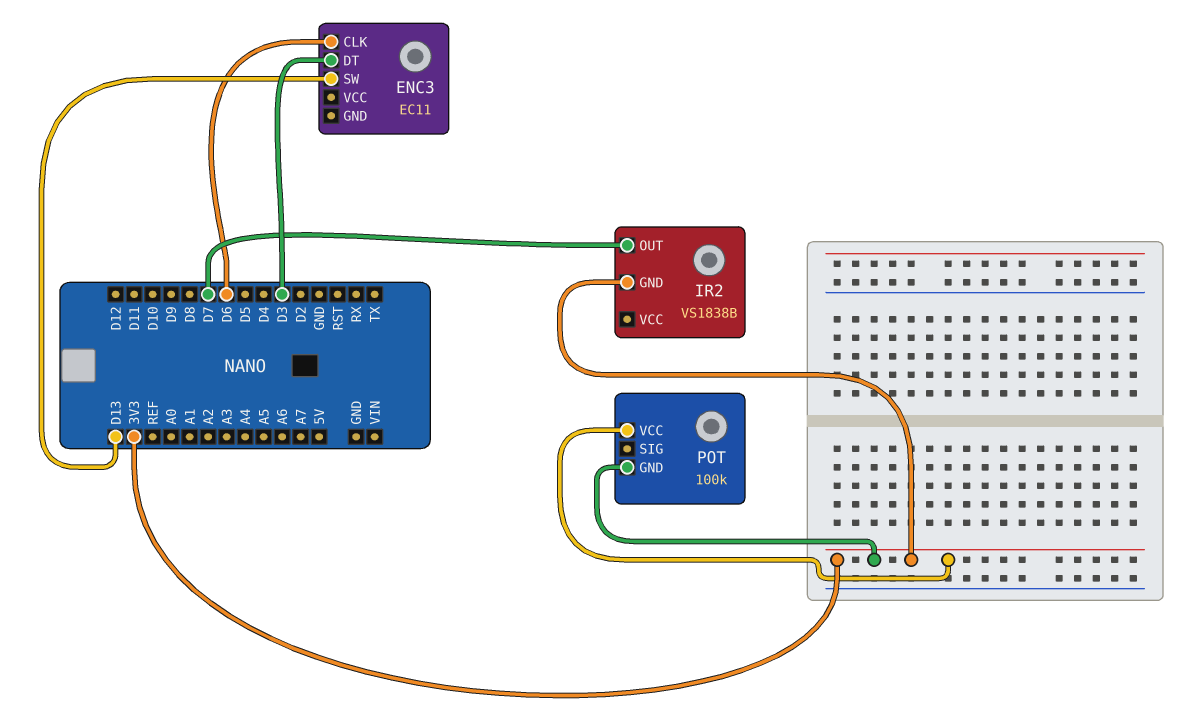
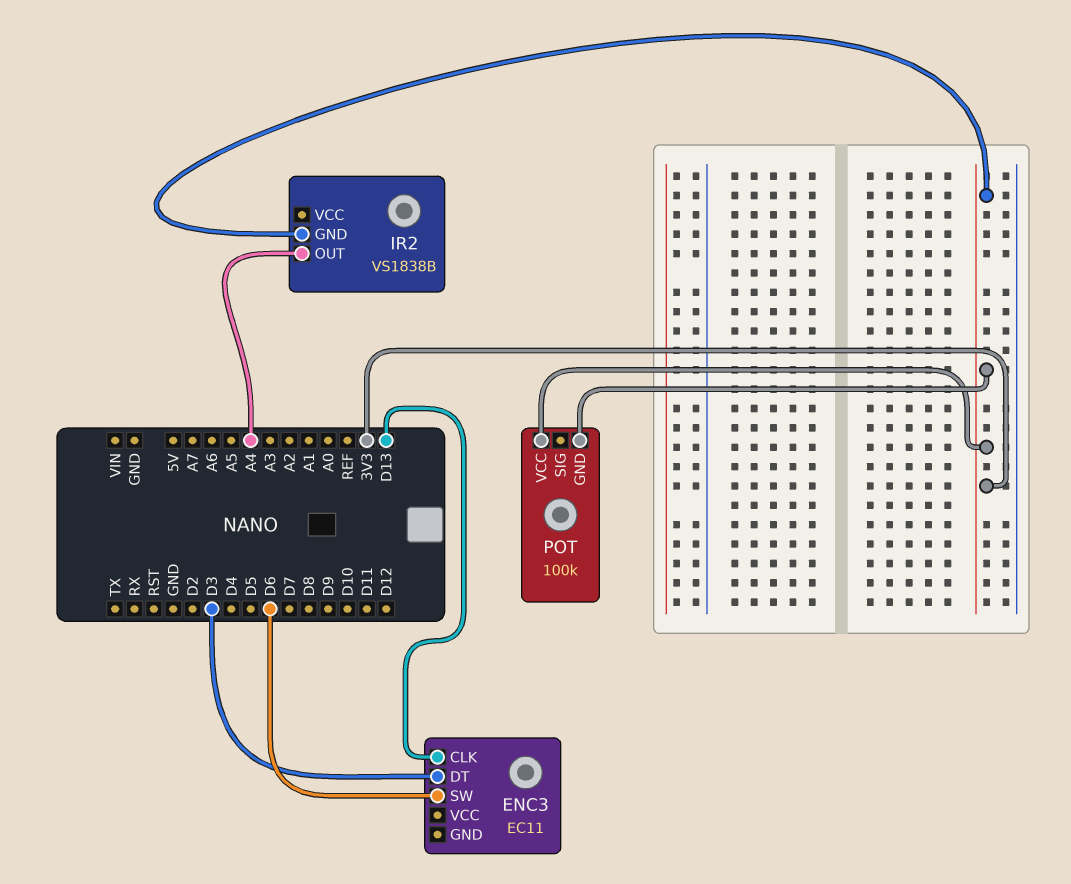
ENC3 pin CLK: D6 -> D13
ENC3 pin SW: D13 -> D6
IR2 pin OUT: D7 -> A4

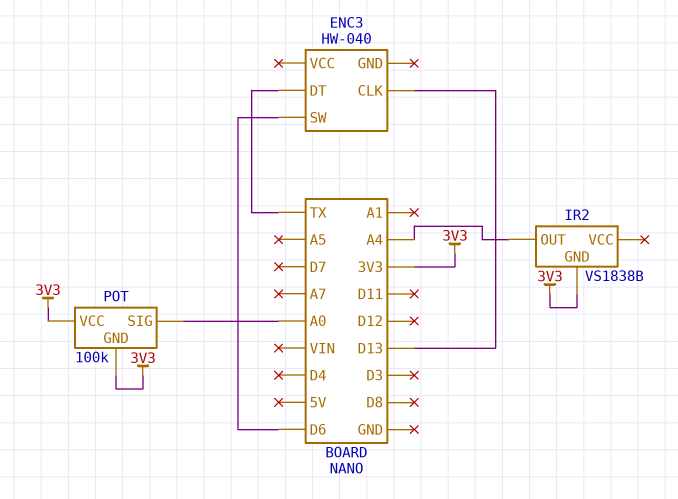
ENC3: EC11 -> HW-040
ENC3 pin DT: D3 -> TX
POT pin SIG: none -> A0

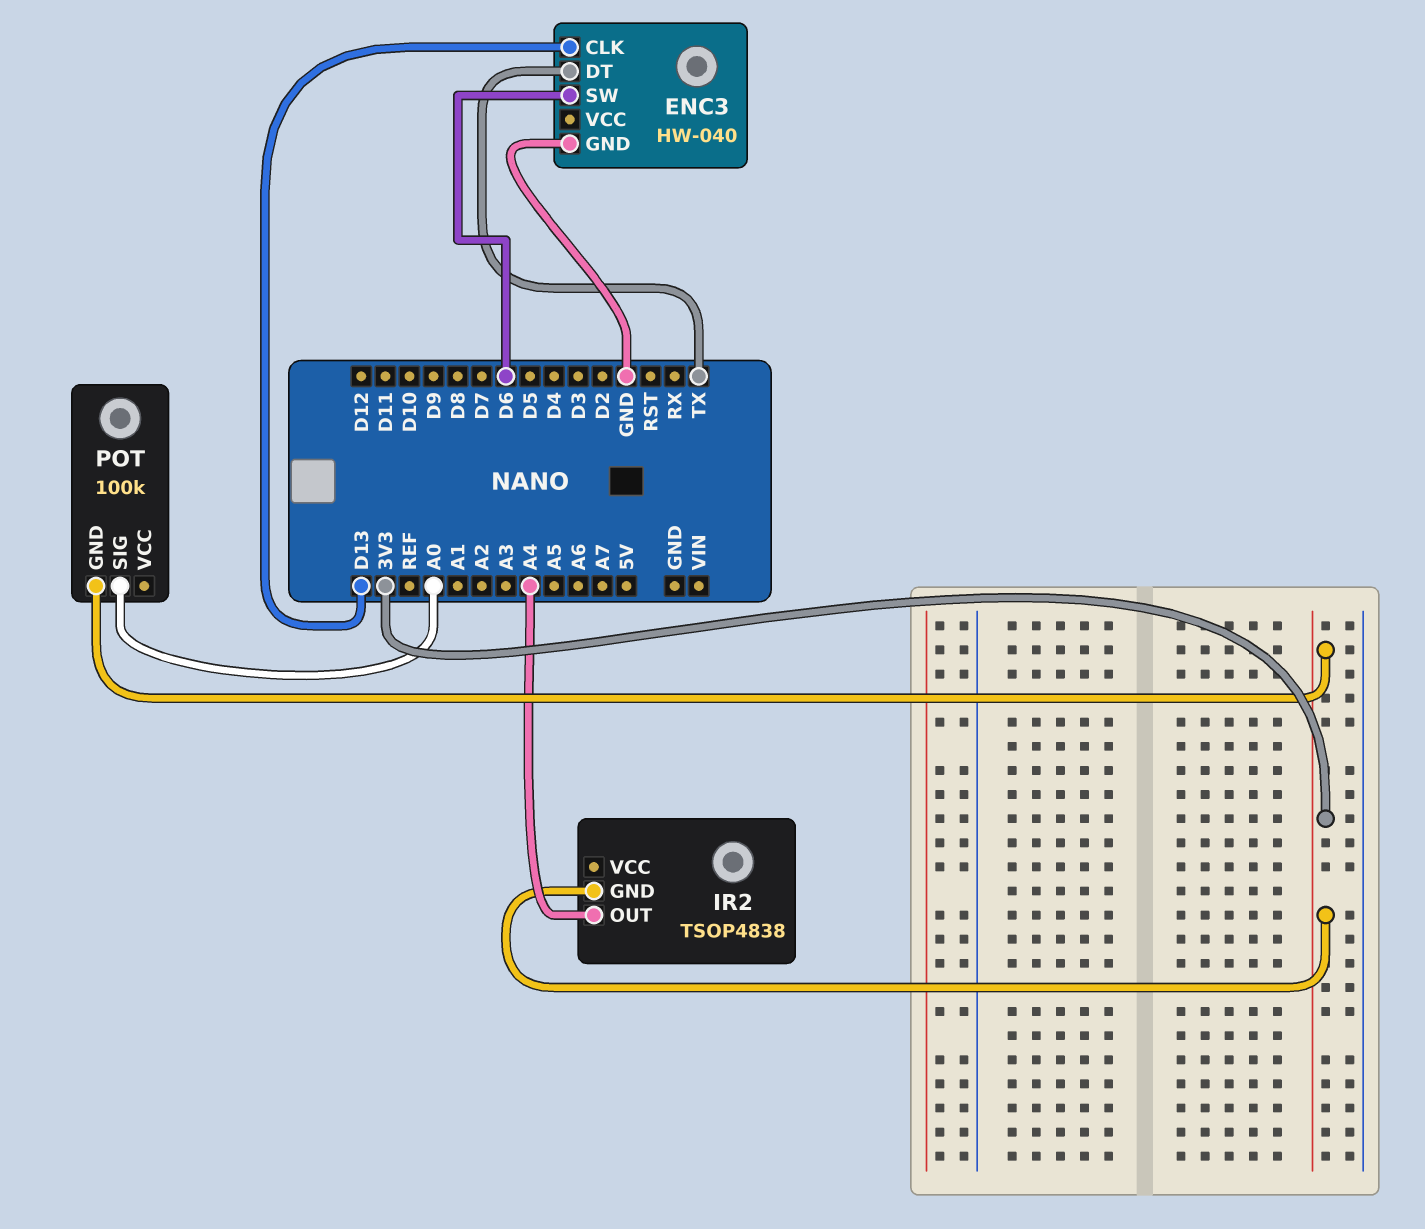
ENC3 pin GND: none -> GND
IR2: VS1838B -> TSOP4838
POT pin VCC: 3V3 -> none

